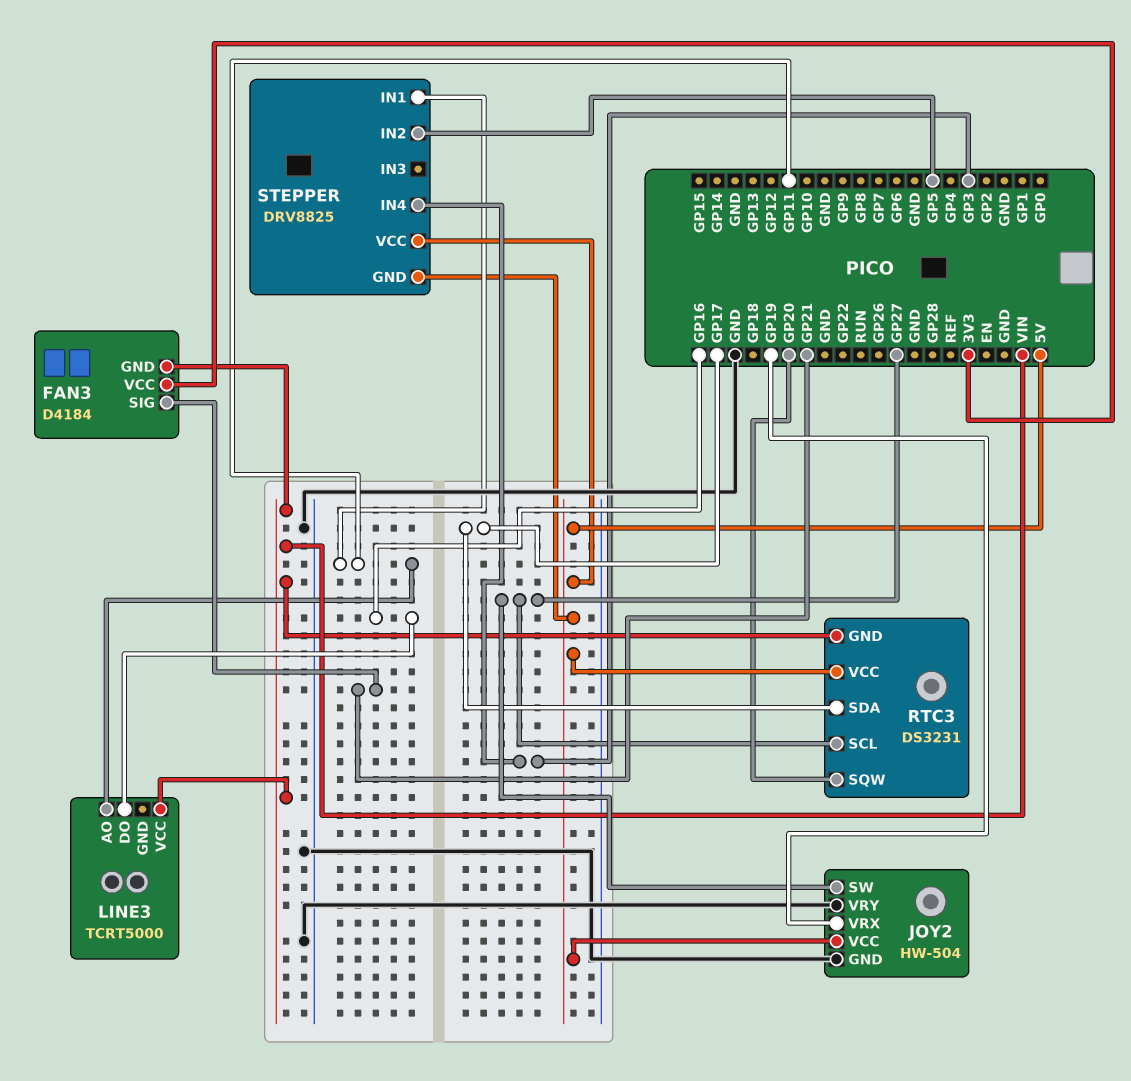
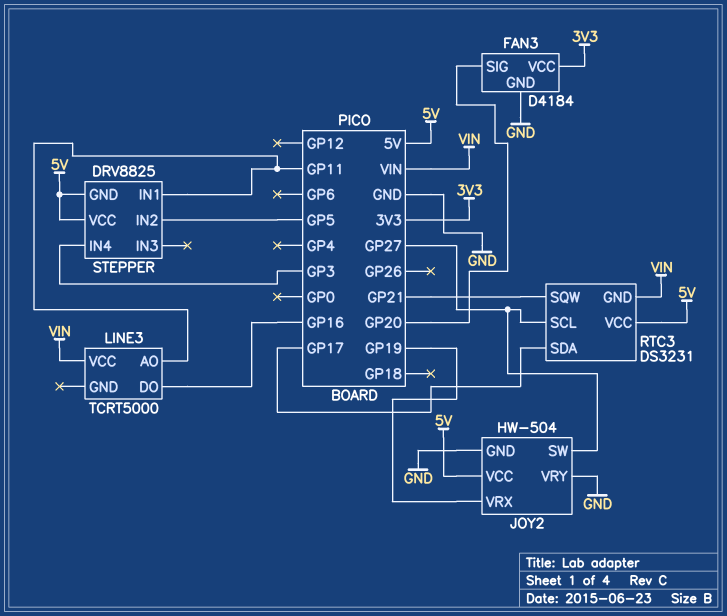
FAN3 pin GND: VIN -> GND
FAN3 pin SIG: GP21 -> GP20
RTC3 pin SQW: GP20 -> GP21

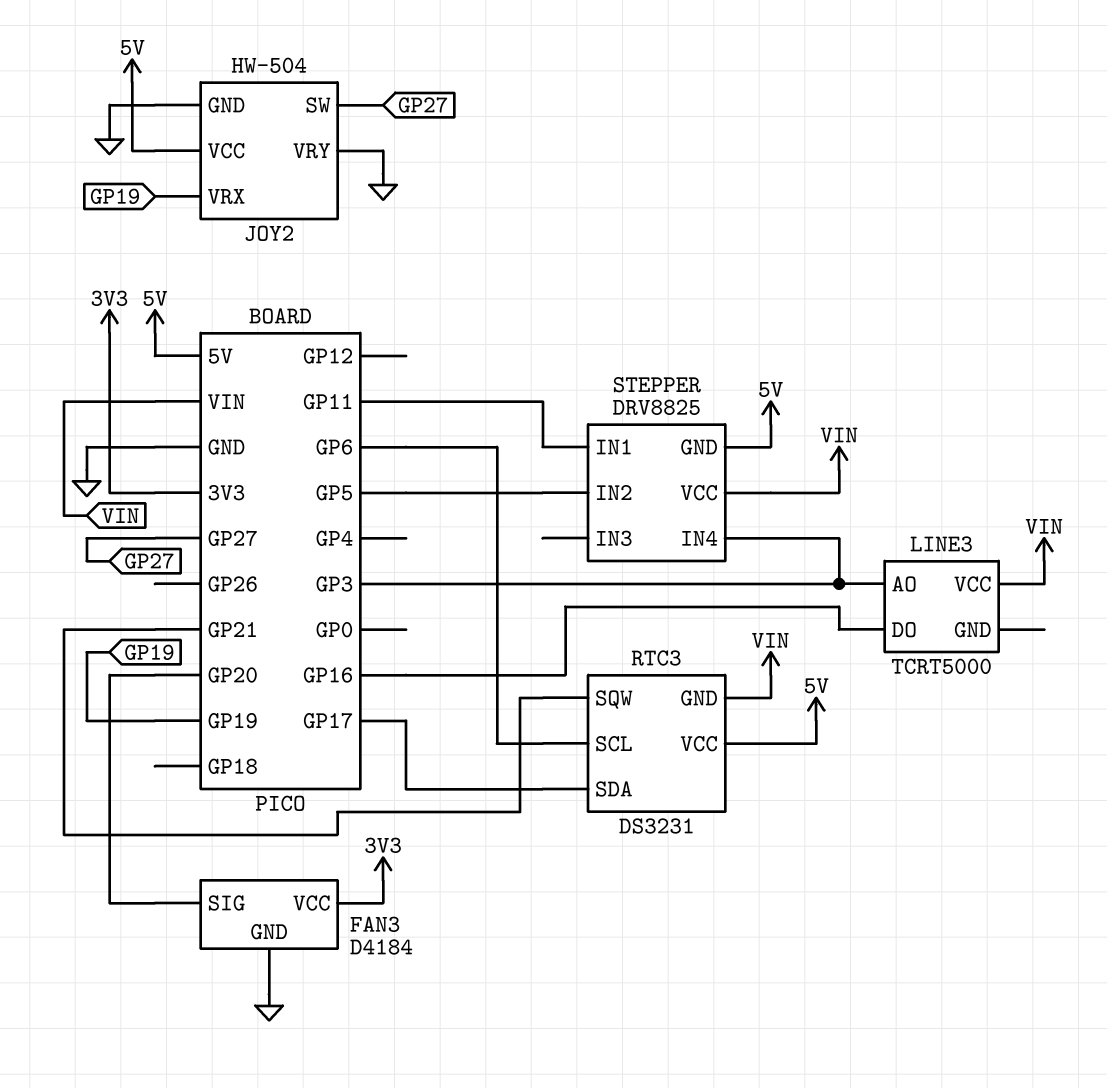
LINE3 pin AO: GP11 -> GP3
RTC3 pin SCL: GP27 -> GP6
STEPPER pin VCC: 5V -> VIN

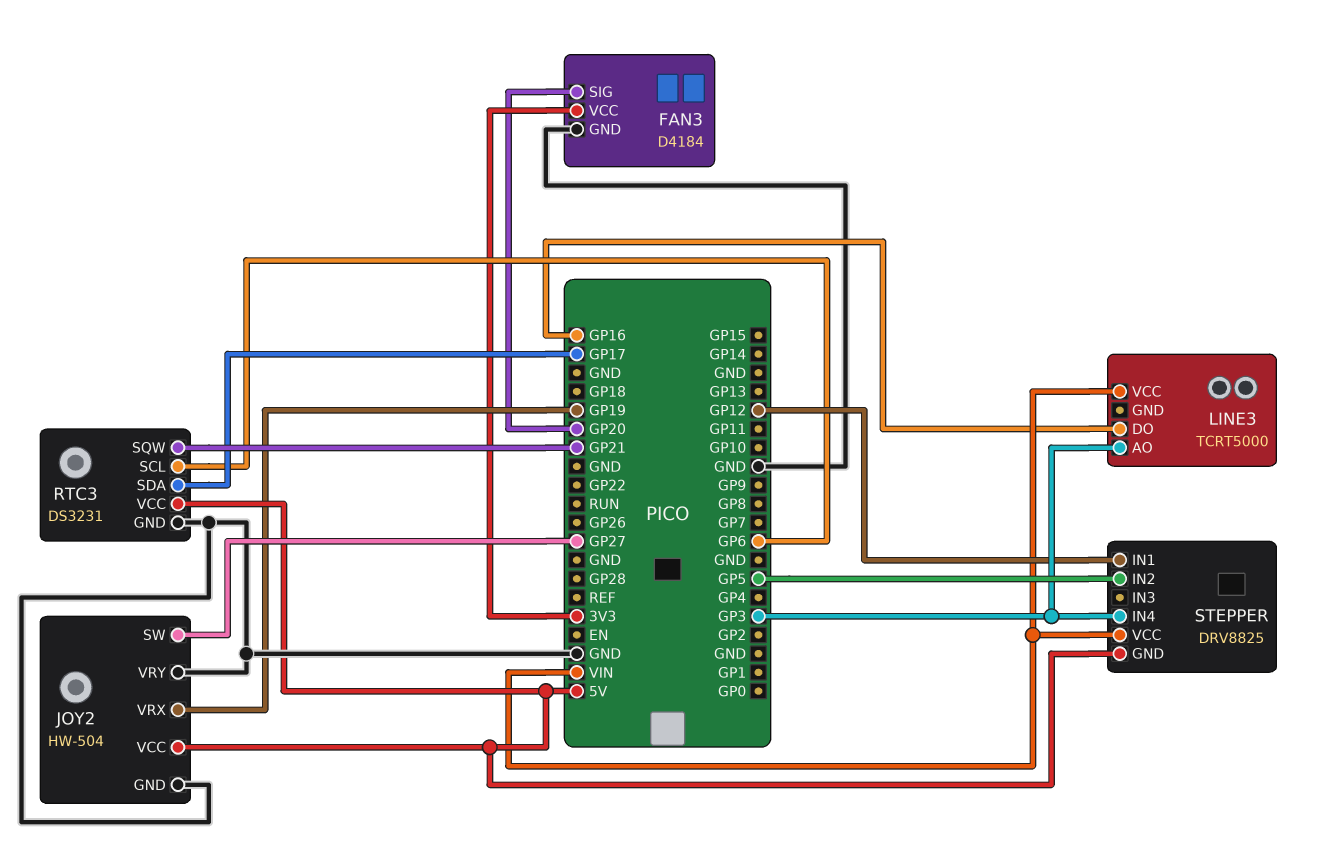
RTC3 pin GND: VIN -> GND
STEPPER pin IN1: GP11 -> GP12

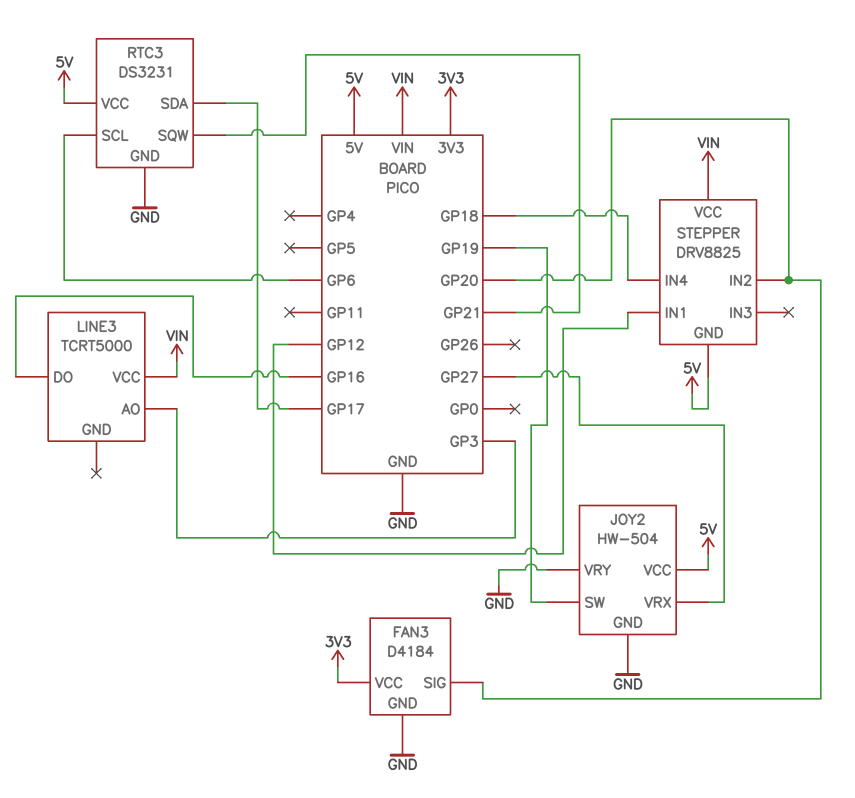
JOY2 pin SW: GP27 -> GP19
JOY2 pin VRX: GP19 -> GP27
STEPPER pin IN2: GP5 -> GP20
STEPPER pin IN4: GP3 -> GP18

